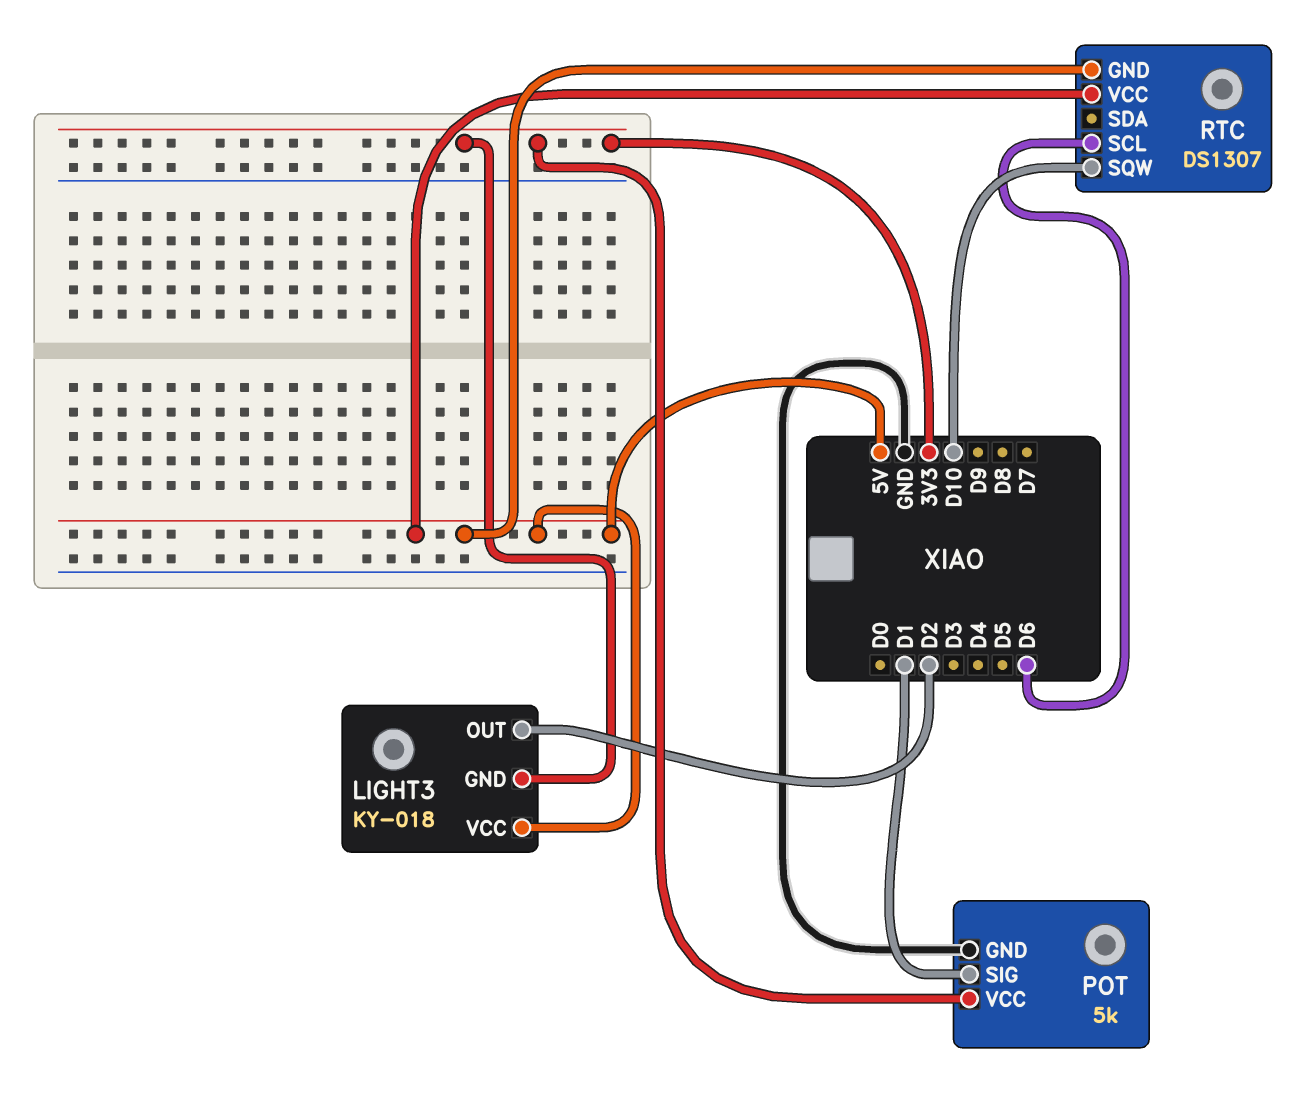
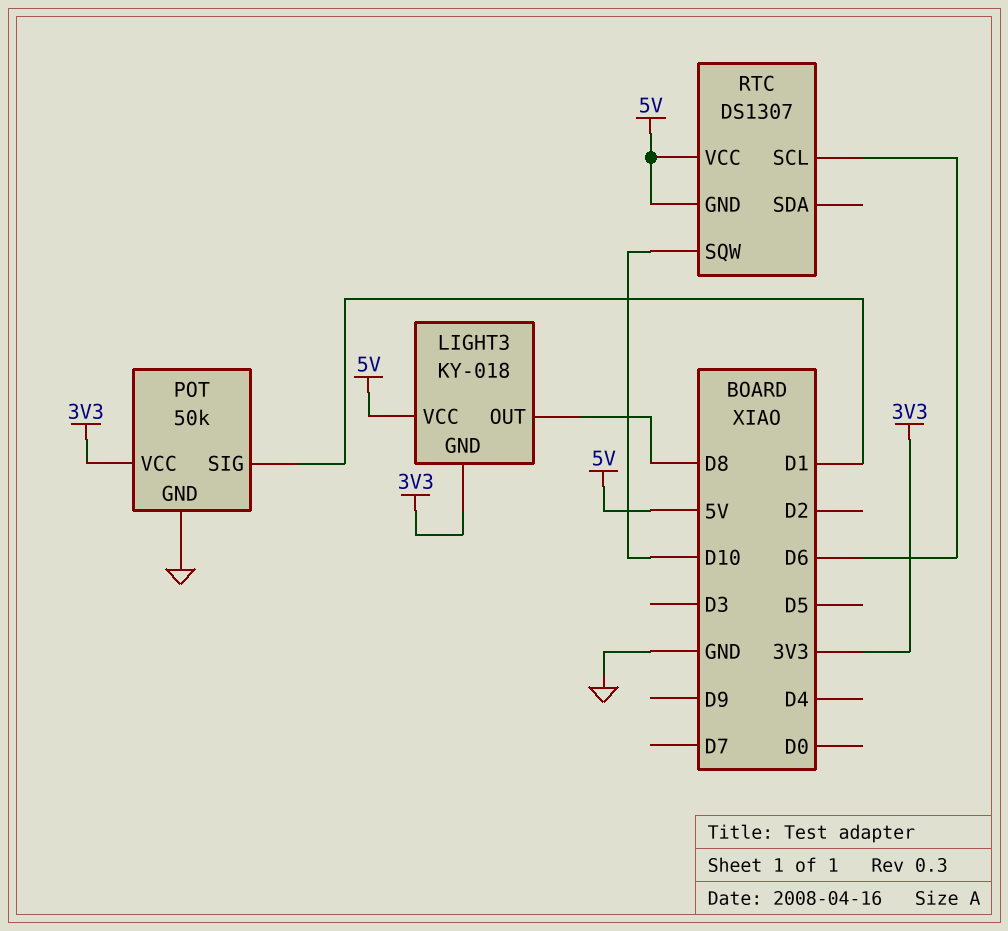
LIGHT3 pin OUT: D2 -> D8
POT: 5k -> 50k

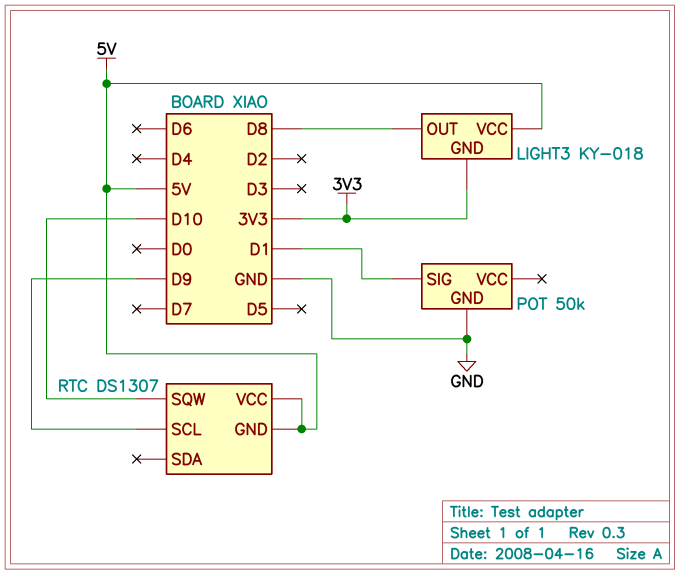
POT pin VCC: 3V3 -> none
RTC pin SCL: D6 -> D9

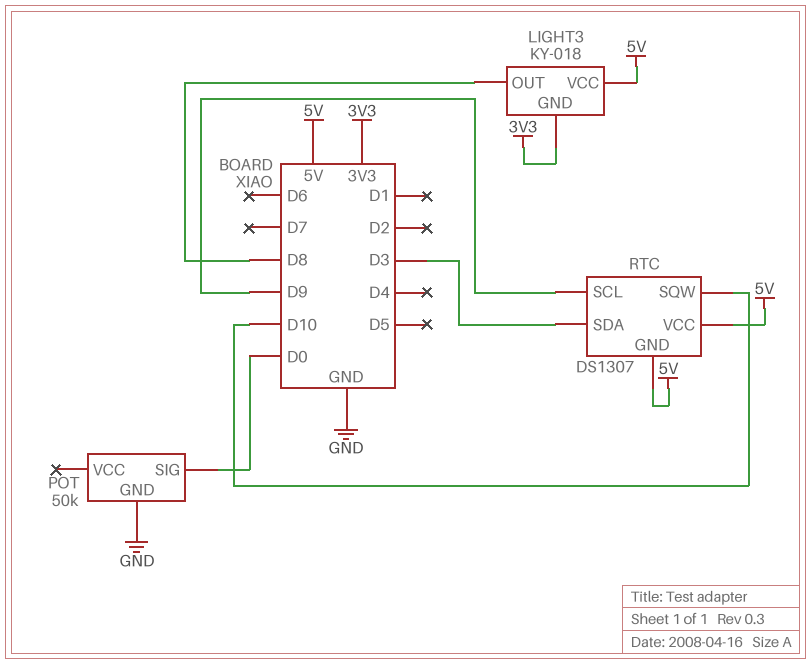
POT pin SIG: D1 -> D0
RTC pin SDA: none -> D3

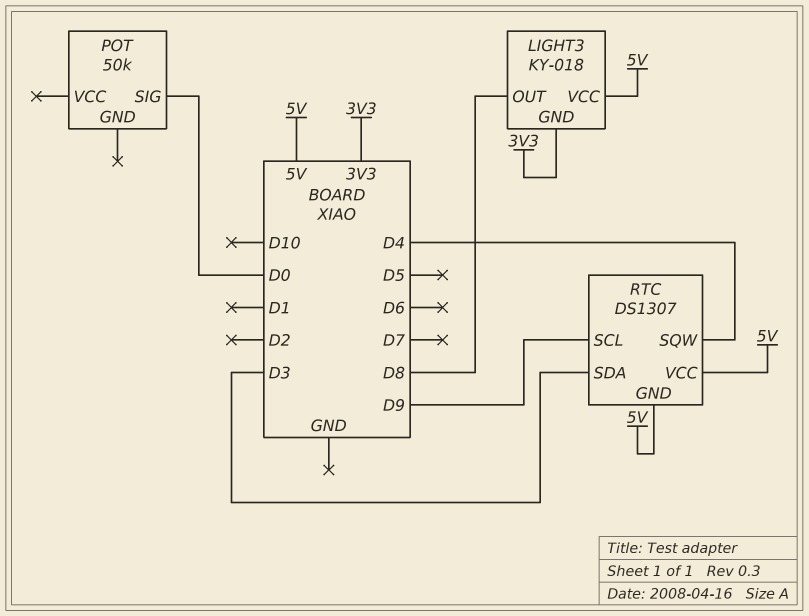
POT pin GND: GND -> none
RTC pin SQW: D10 -> D4

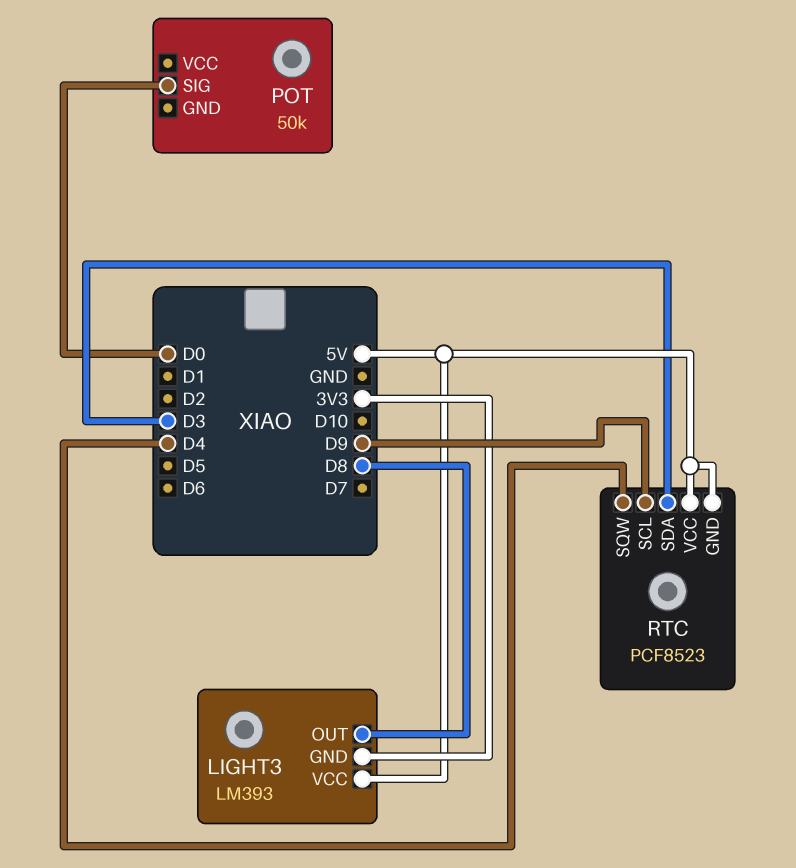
LIGHT3: KY-018 -> LM393
RTC: DS1307 -> PCF8523

